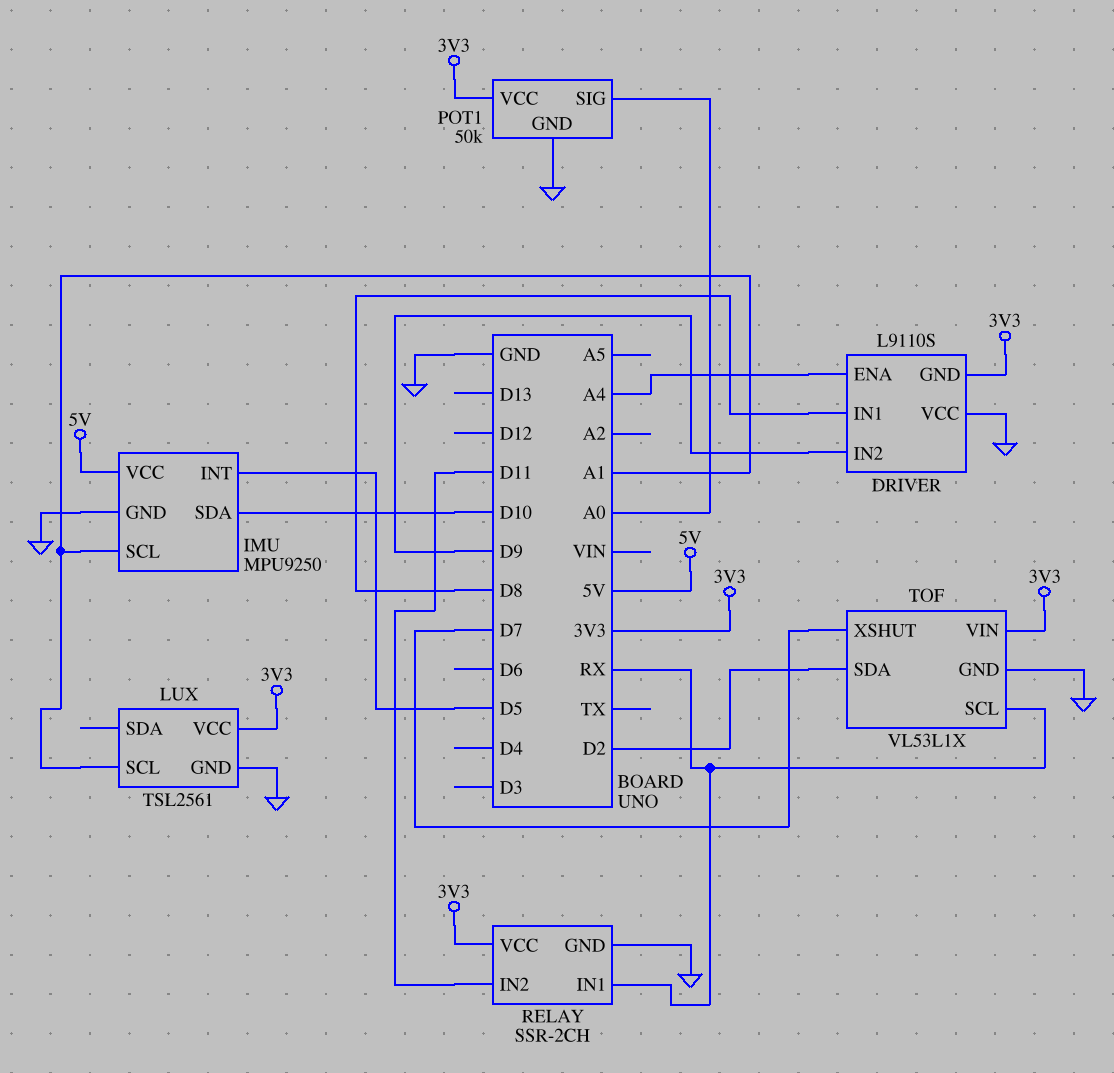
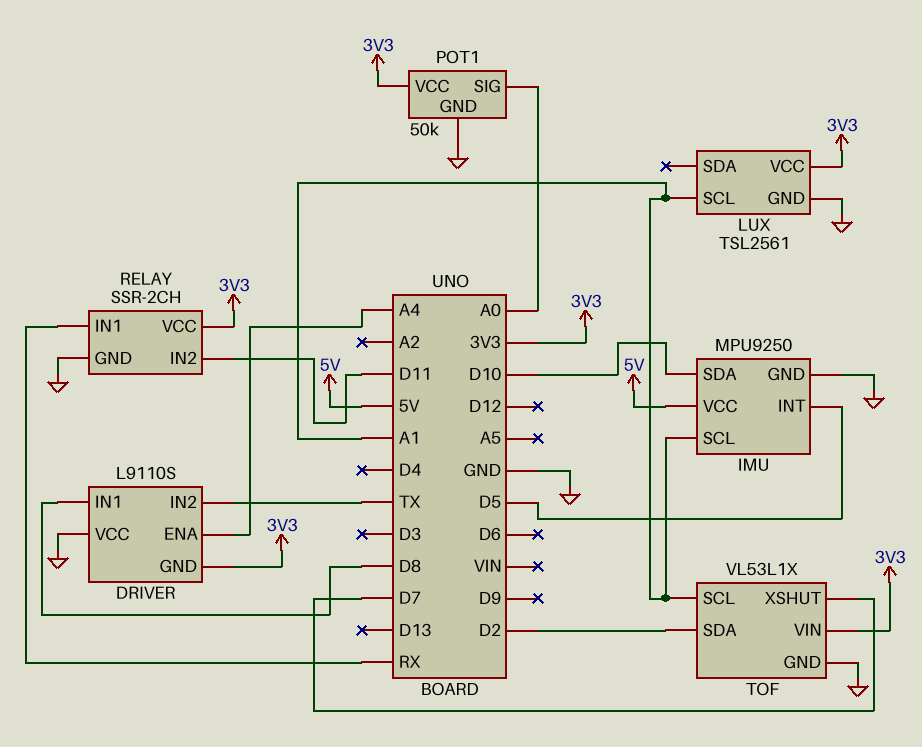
DRIVER pin IN2: D9 -> TX
TOF pin SCL: RX -> A1

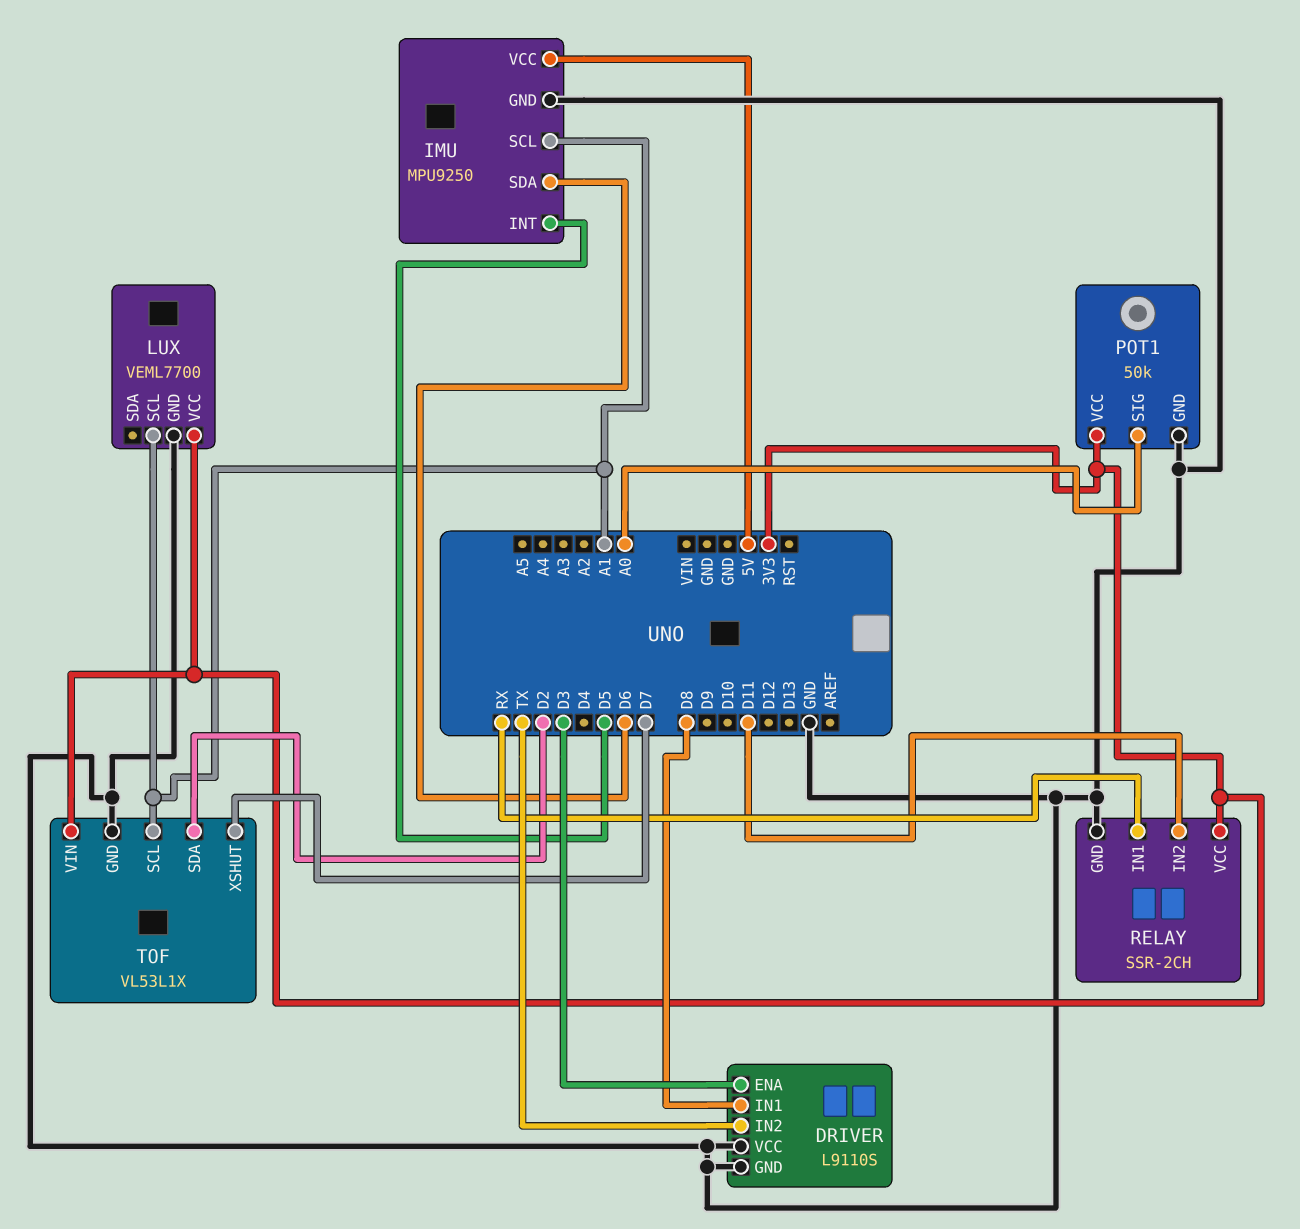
DRIVER pin ENA: A4 -> D3
DRIVER pin GND: 3V3 -> GND
IMU pin SDA: D10 -> D6
LUX: TSL2561 -> VEML7700

